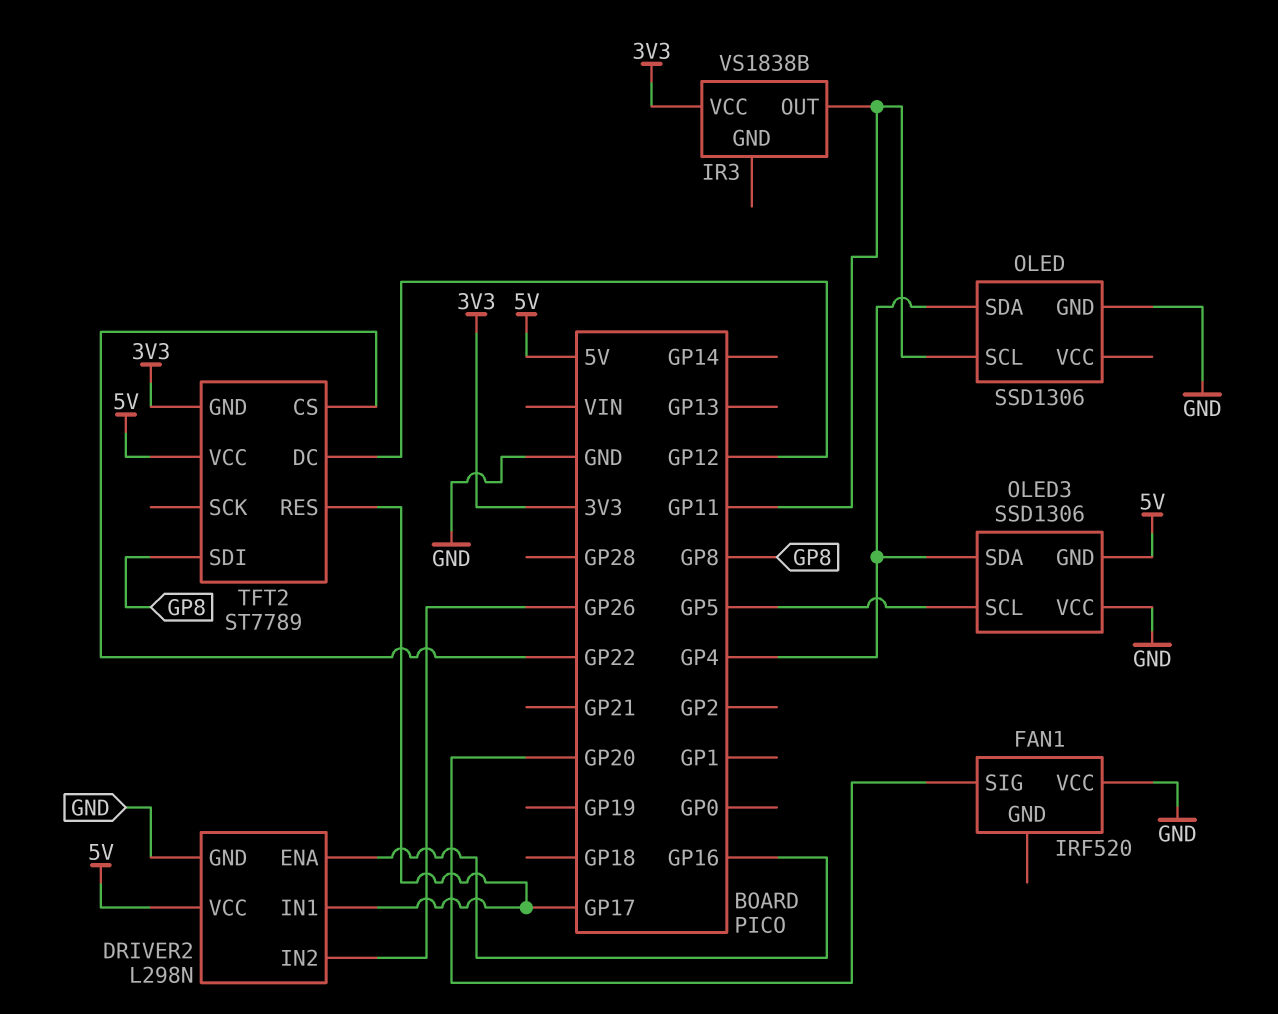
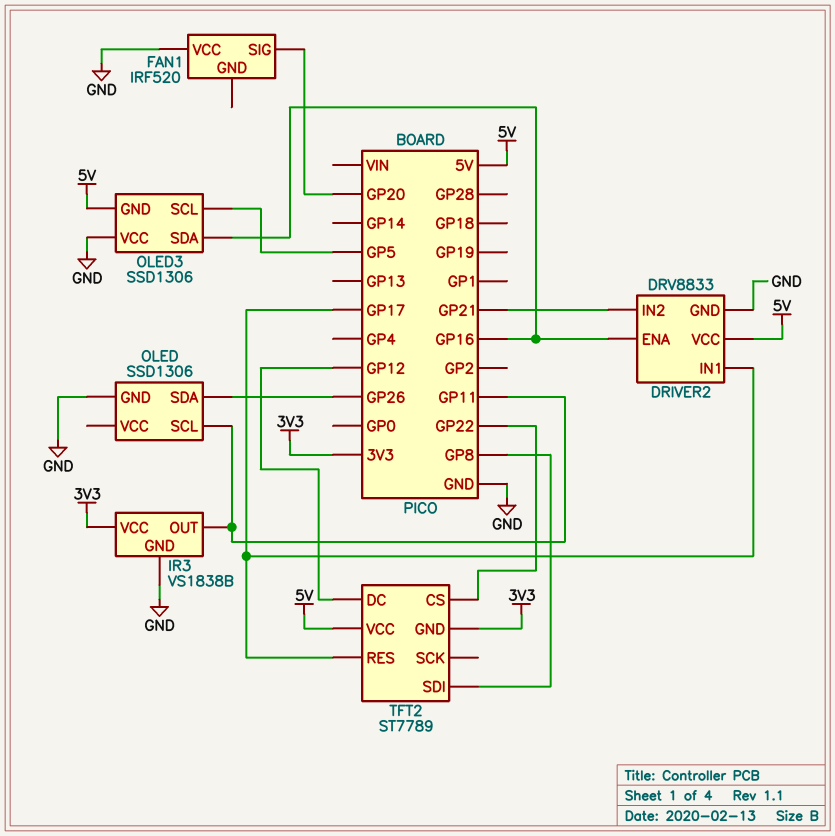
DRIVER2: L298N -> DRV8833
DRIVER2 pin IN2: GP26 -> GP21
IR3 pin GND: none -> GND
OLED pin SDA: GP4 -> GP26
OLED3 pin SDA: GP4 -> GP16

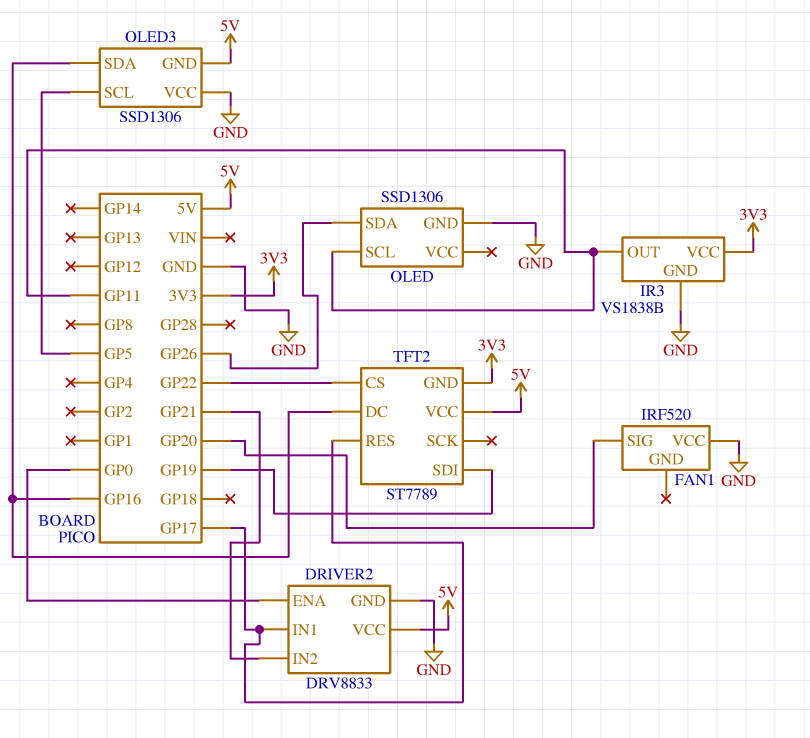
DRIVER2 pin ENA: GP16 -> GP0
TFT2 pin DC: GP12 -> GP16
TFT2 pin SDI: GP8 -> GP19

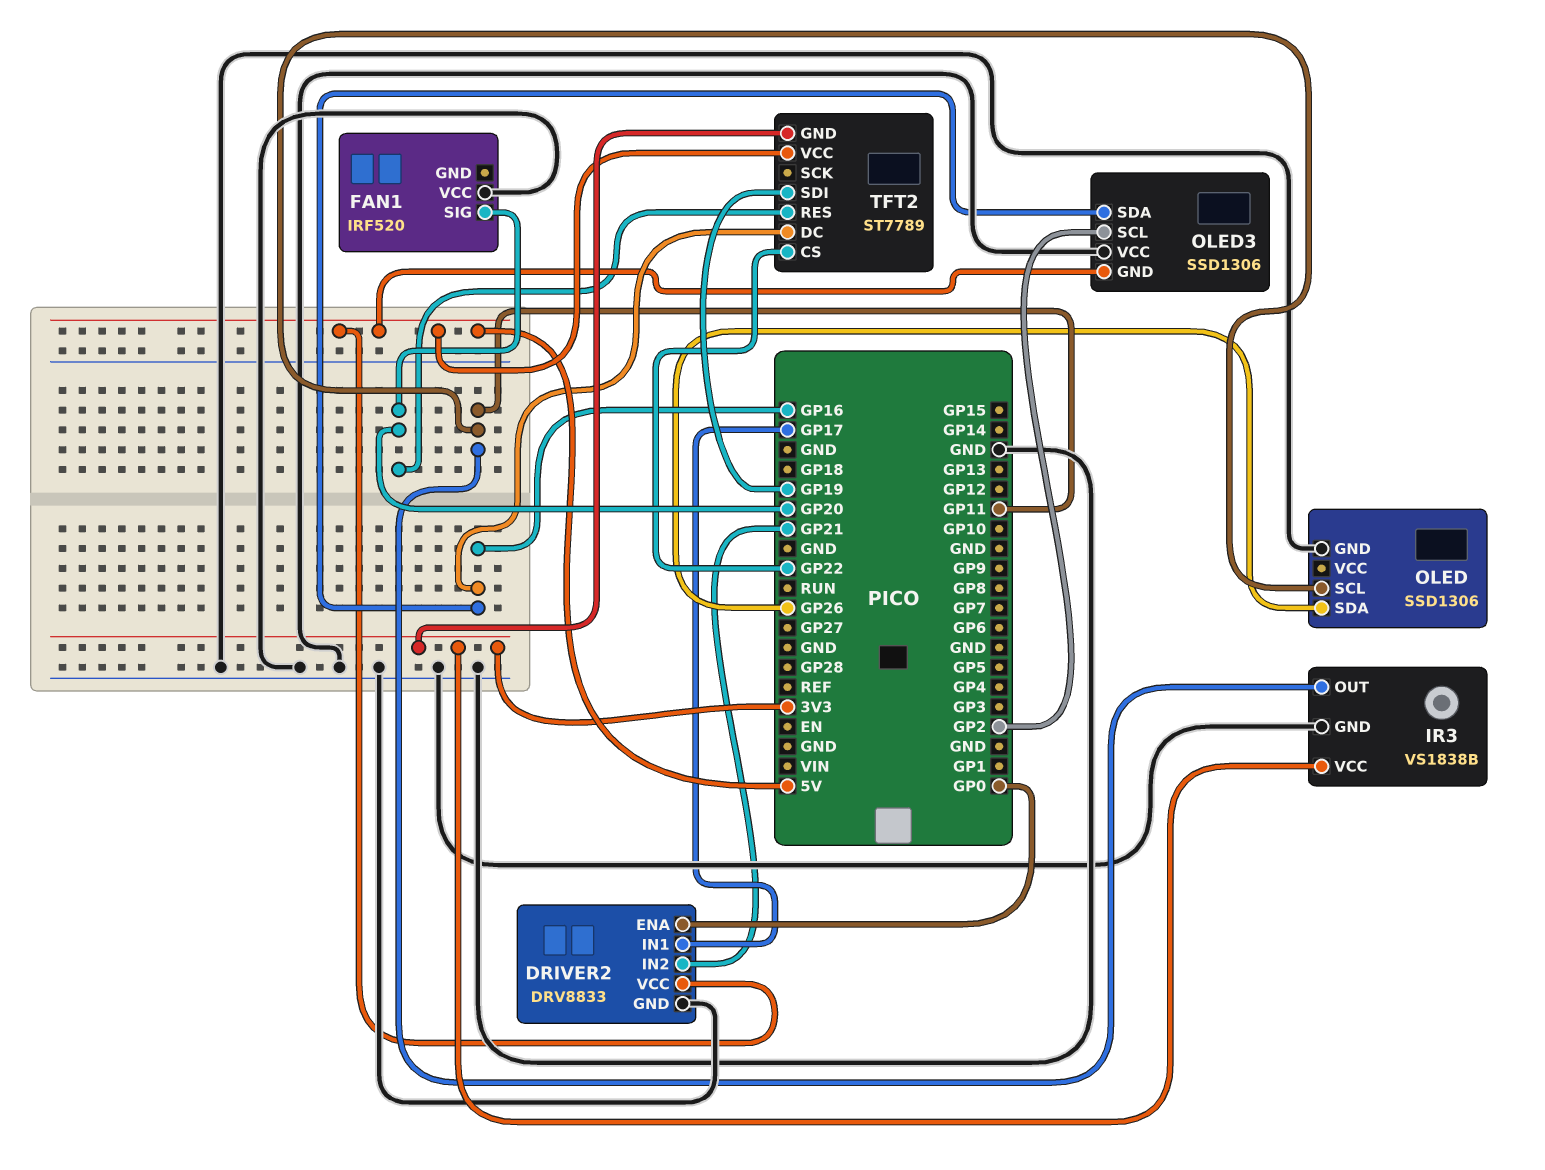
OLED3 pin SCL: GP5 -> GP2
TFT2 pin RES: GP17 -> GP20

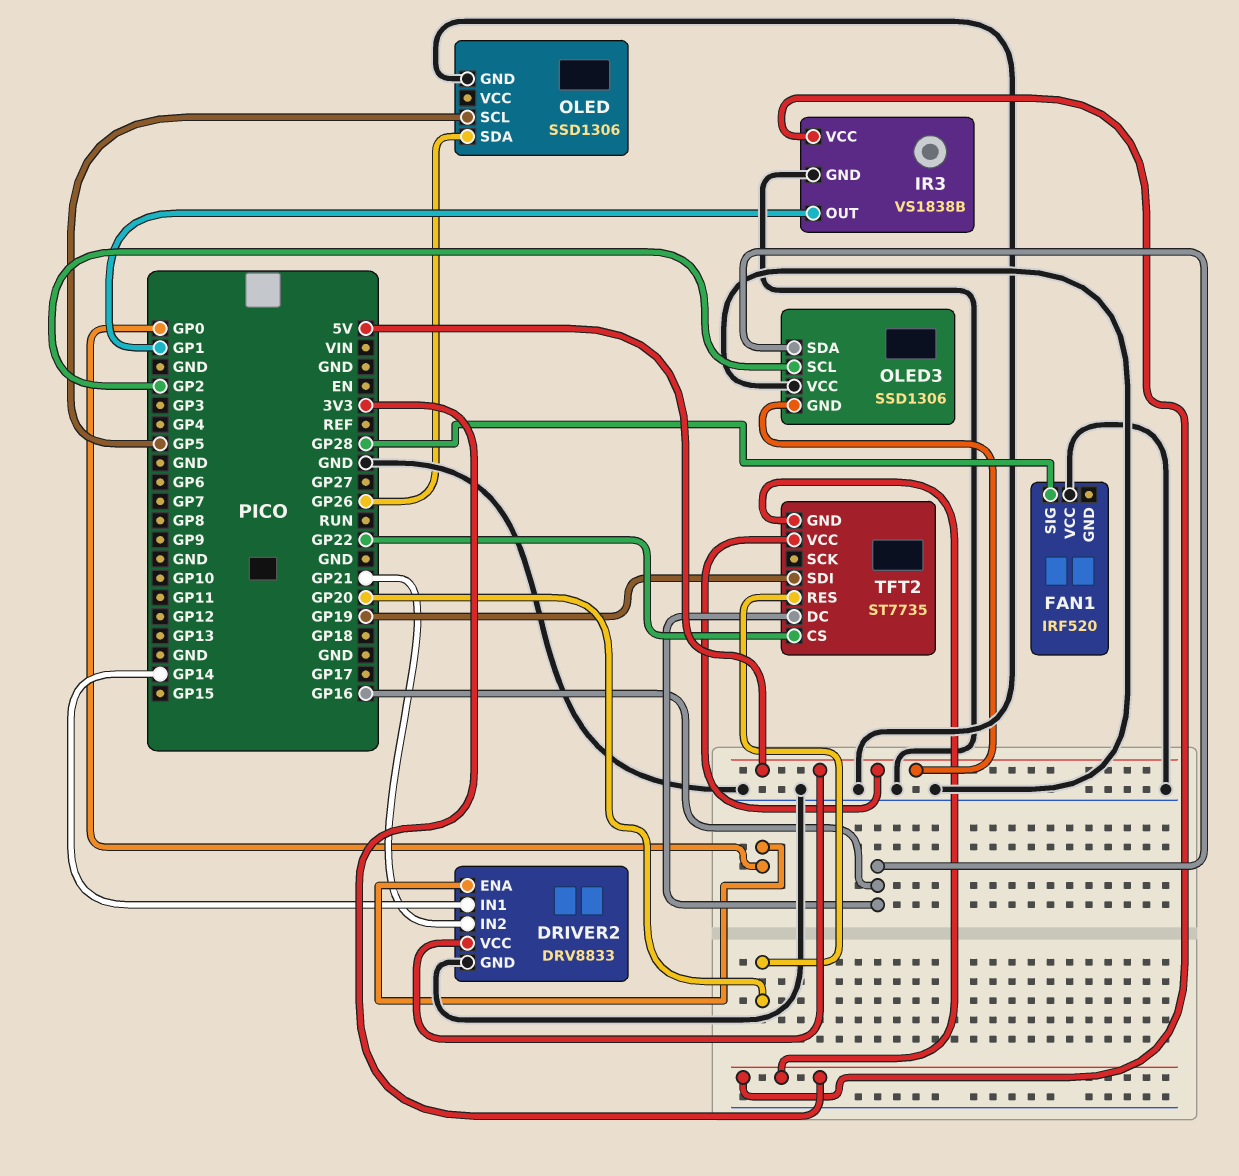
DRIVER2 pin IN1: GP17 -> GP14
FAN1 pin SIG: GP20 -> GP28
IR3 pin OUT: GP11 -> GP1
OLED pin SCL: GP11 -> GP5
TFT2: ST7789 -> ST7735

